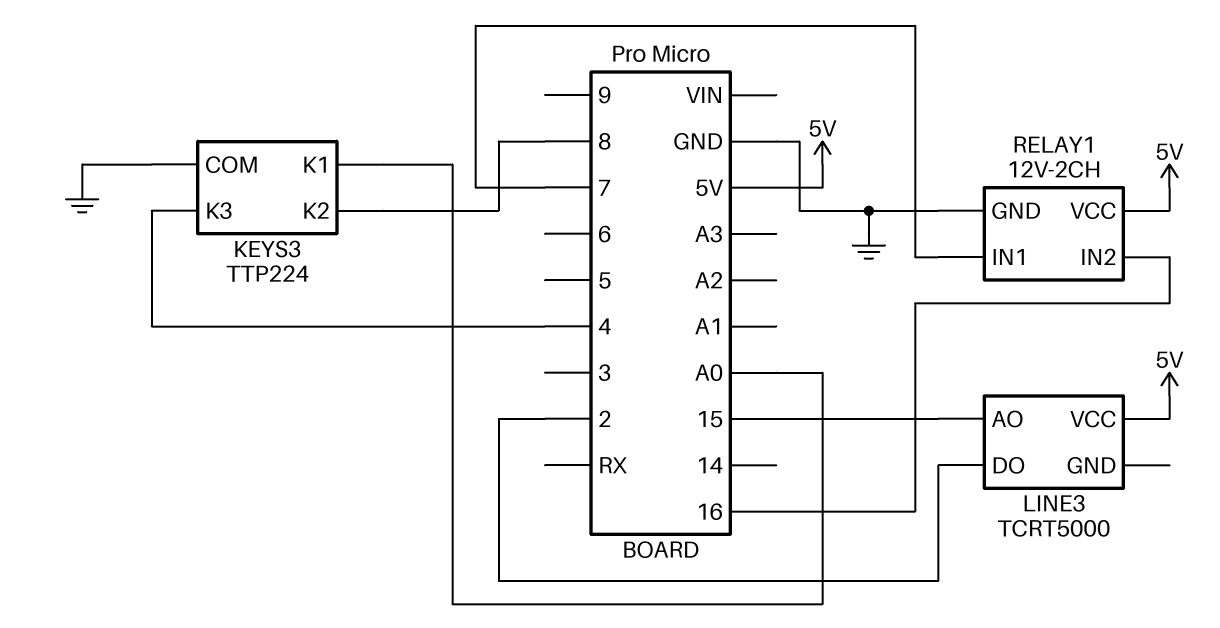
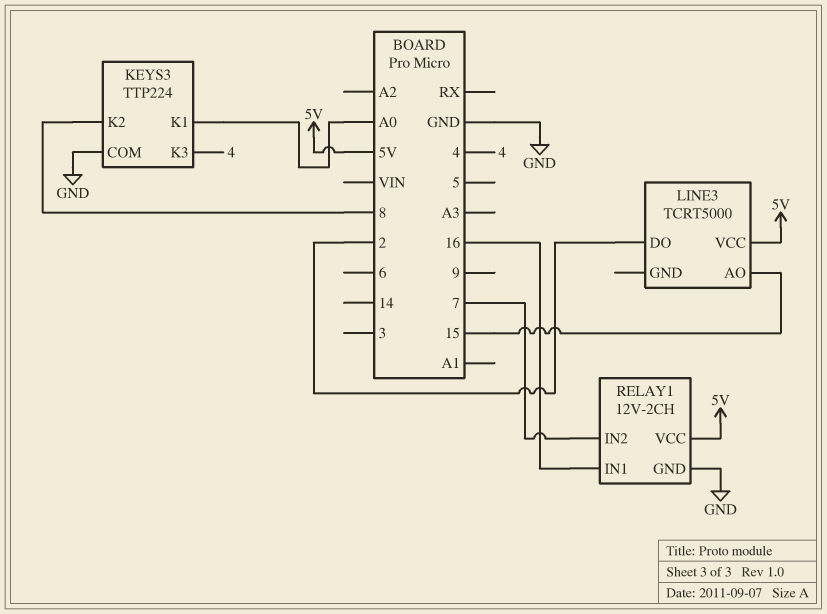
RELAY1 pin IN1: 7 -> 16
RELAY1 pin IN2: 16 -> 7

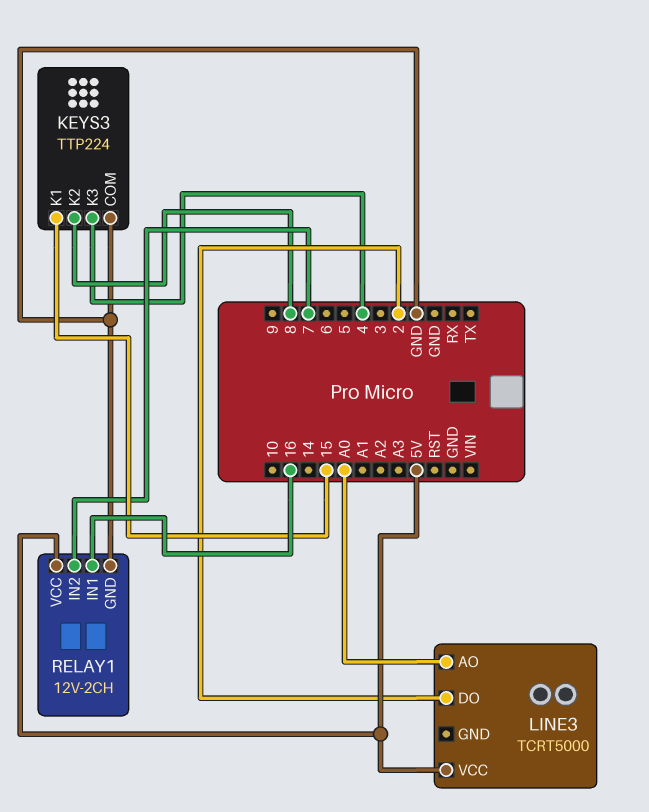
KEYS3 pin K1: A0 -> 15
LINE3 pin AO: 15 -> A0

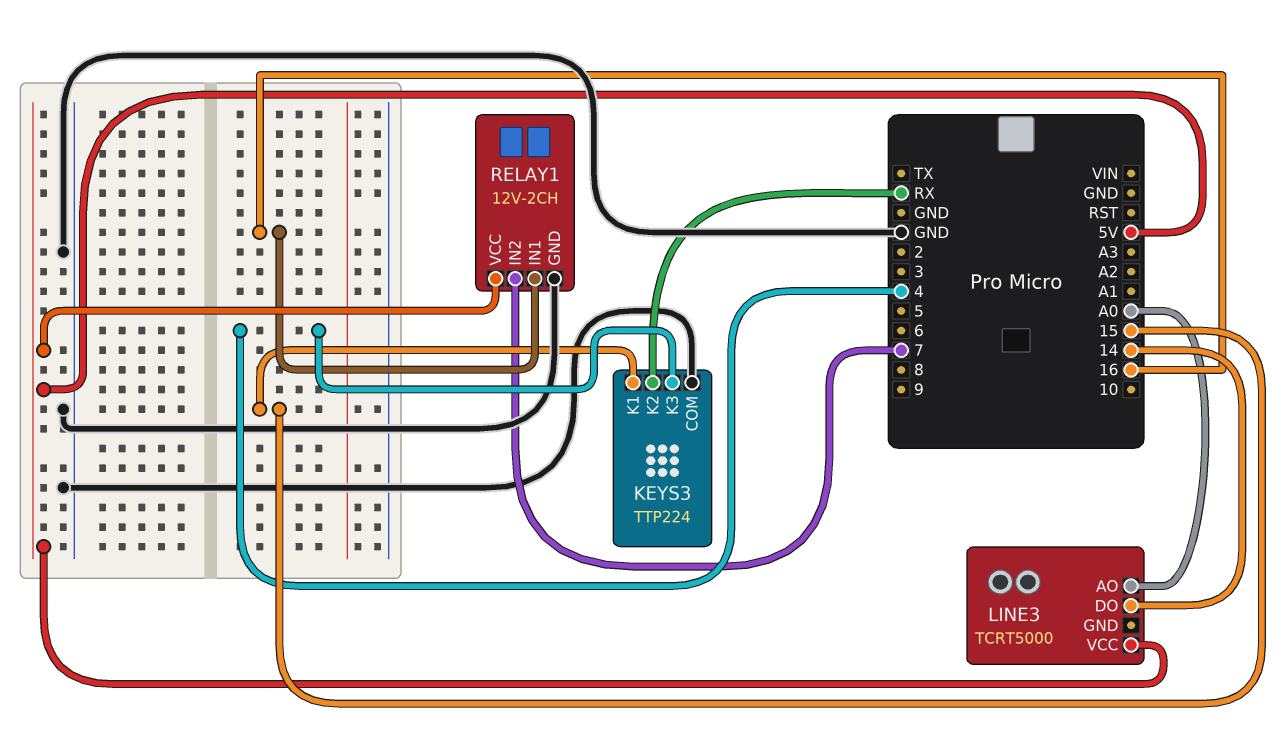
KEYS3 pin K2: 8 -> RX
LINE3 pin DO: 2 -> 14

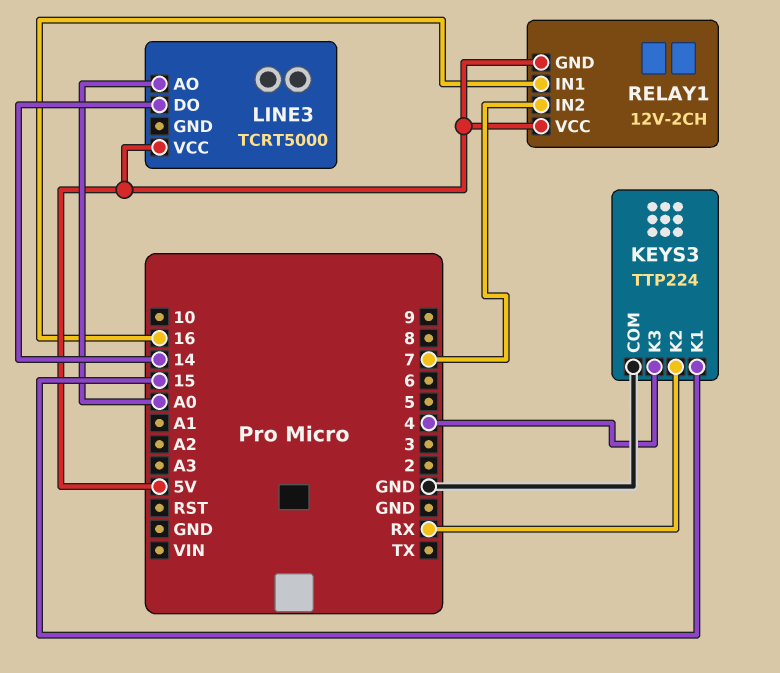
RELAY1 pin GND: GND -> 5V

